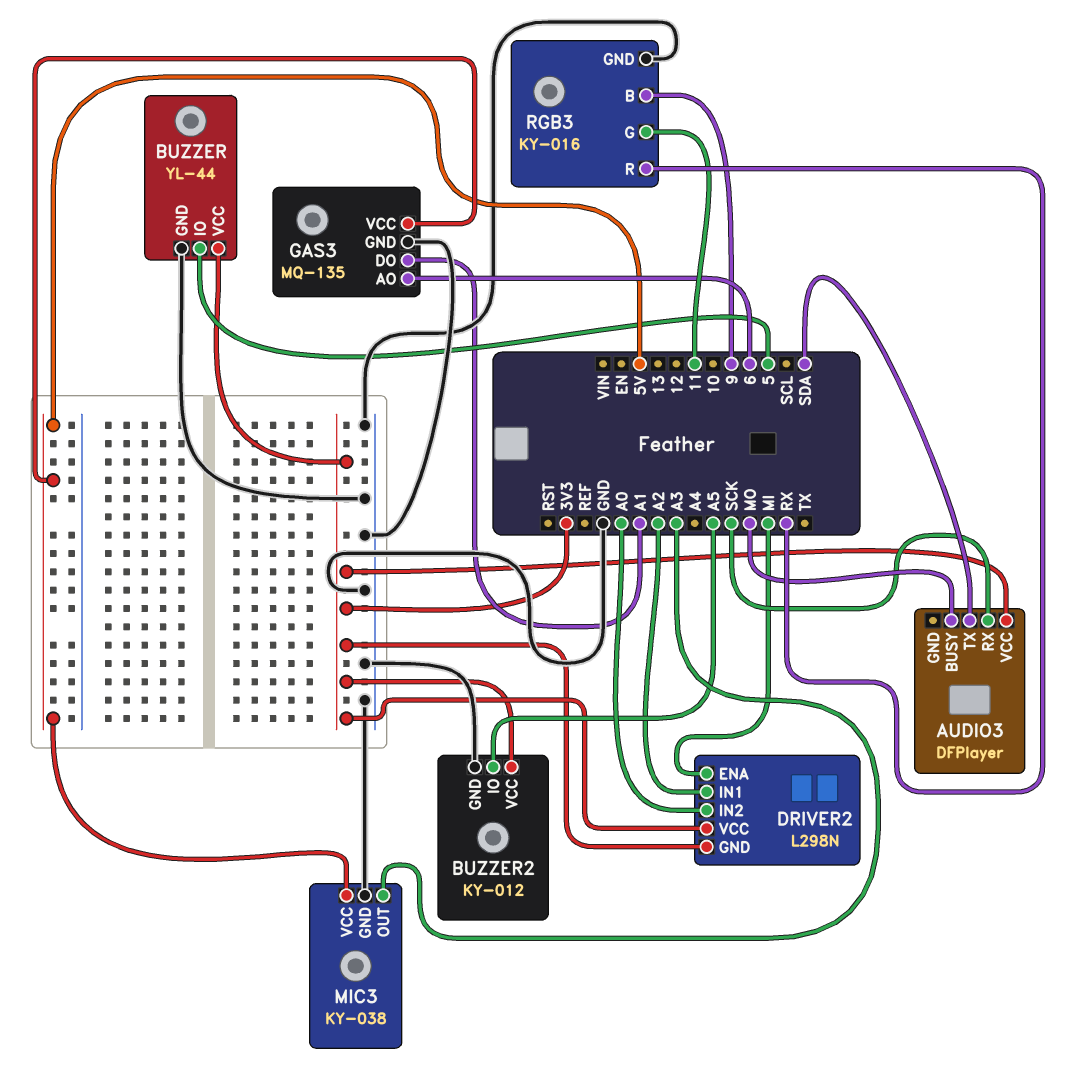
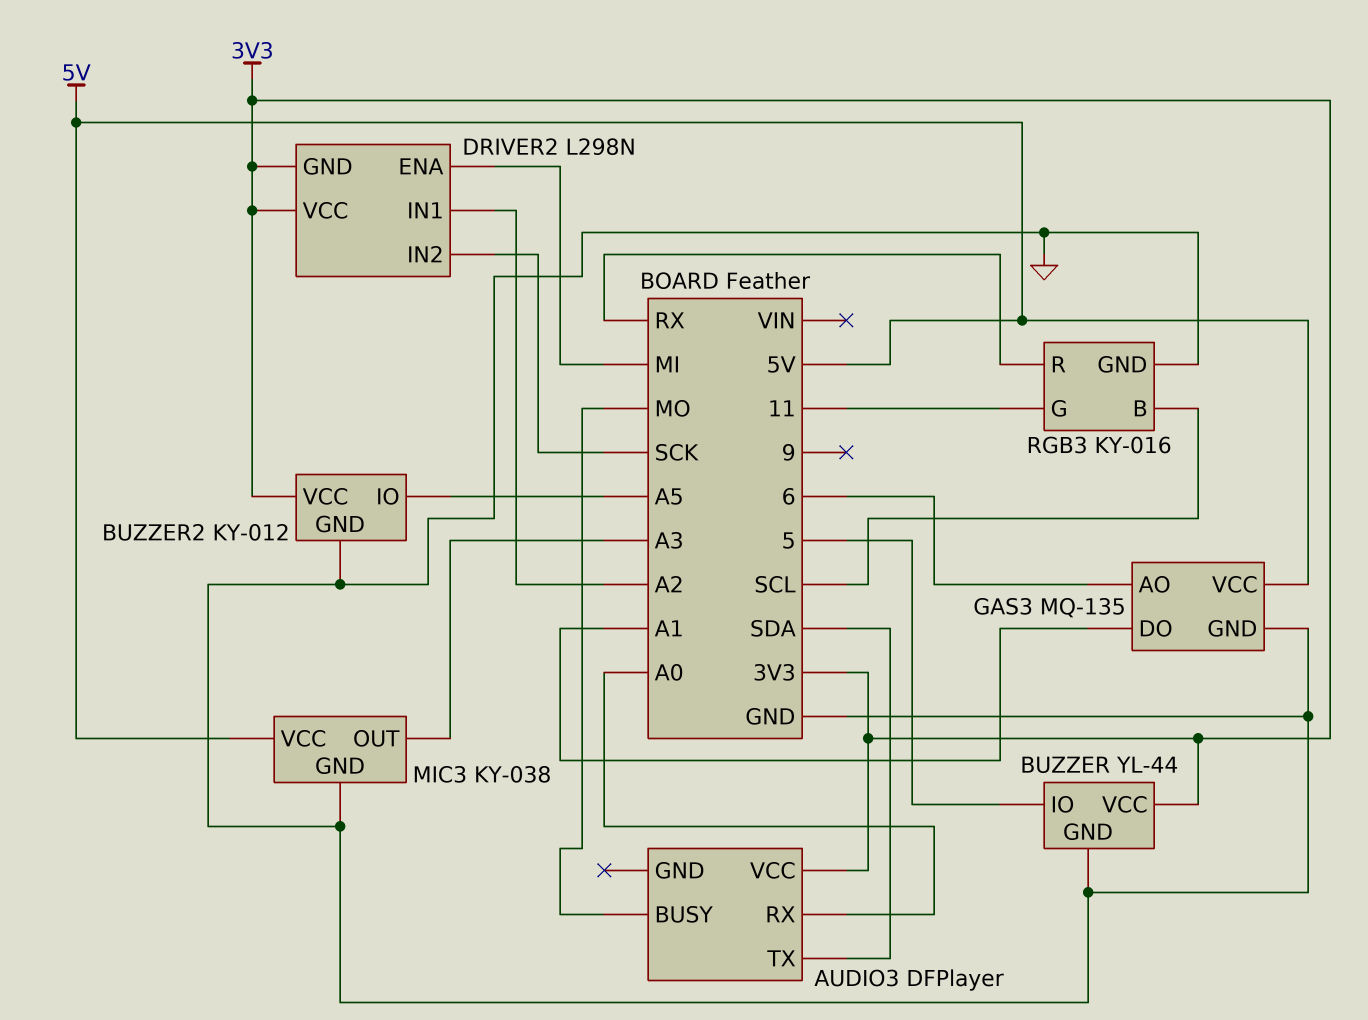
AUDIO3 pin RX: SCK -> A0
DRIVER2 pin IN2: A0 -> SCK
RGB3 pin B: 9 -> SCL

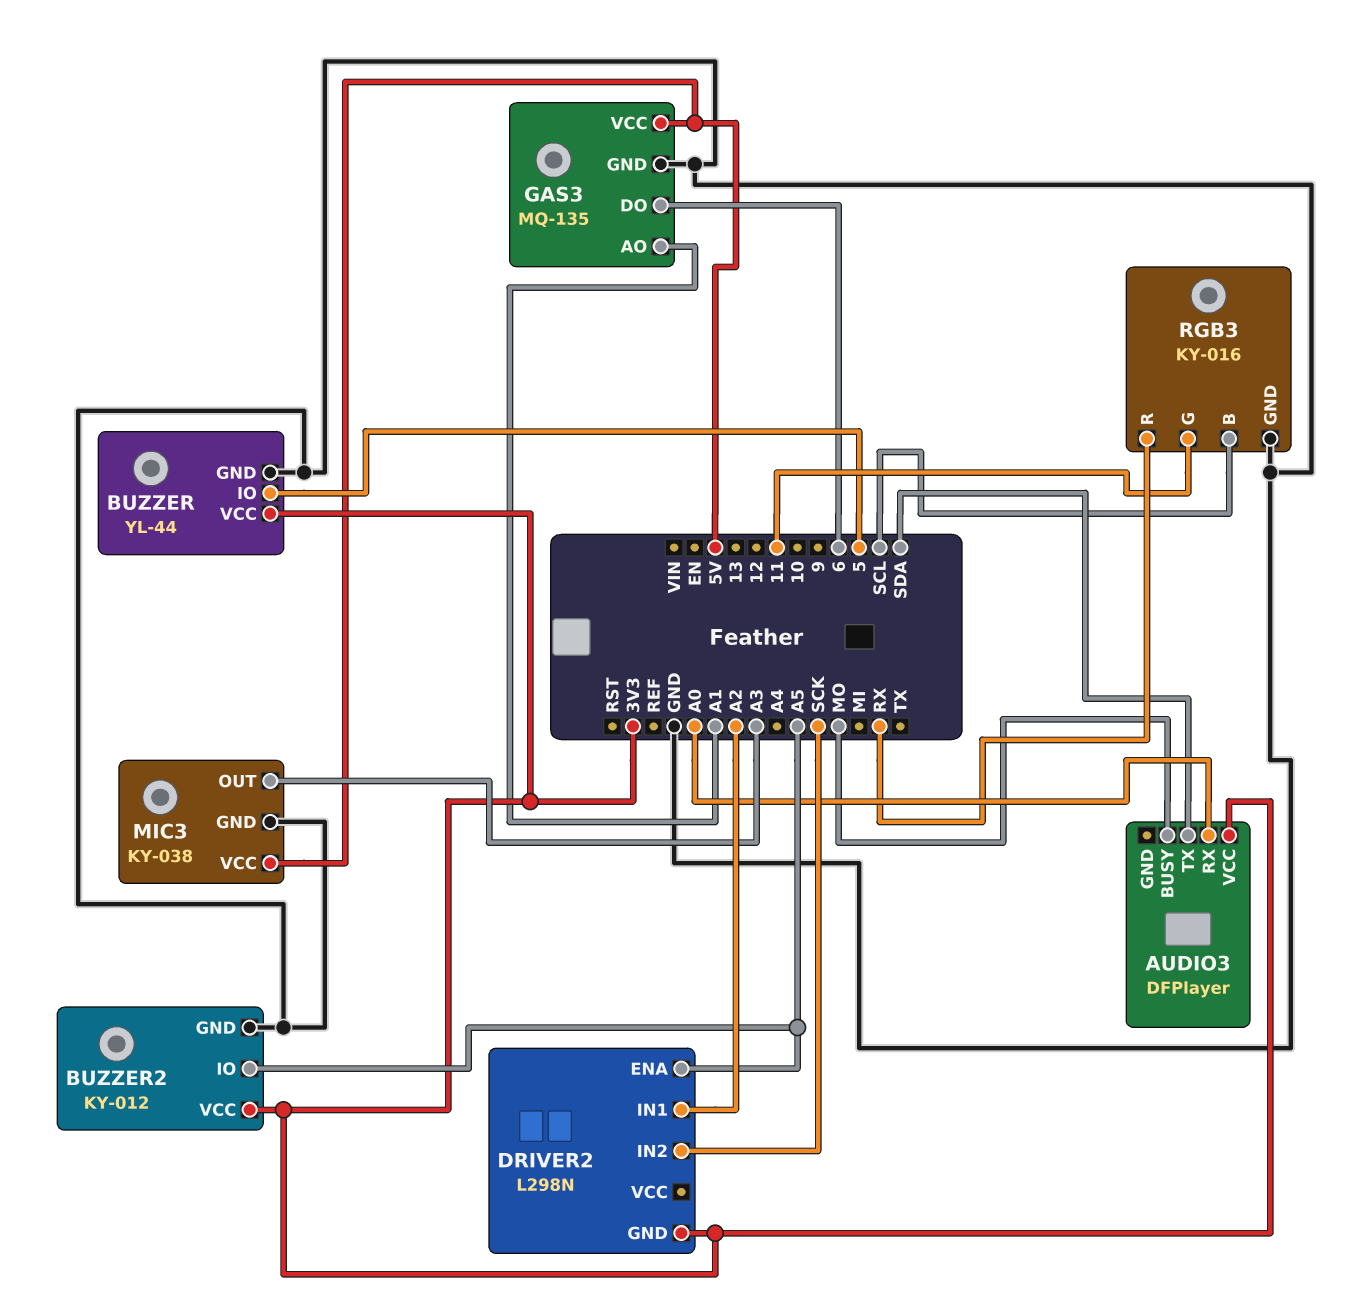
DRIVER2 pin ENA: MI -> A5
DRIVER2 pin VCC: 3V3 -> none
GAS3 pin AO: 6 -> A1
GAS3 pin DO: A1 -> 6

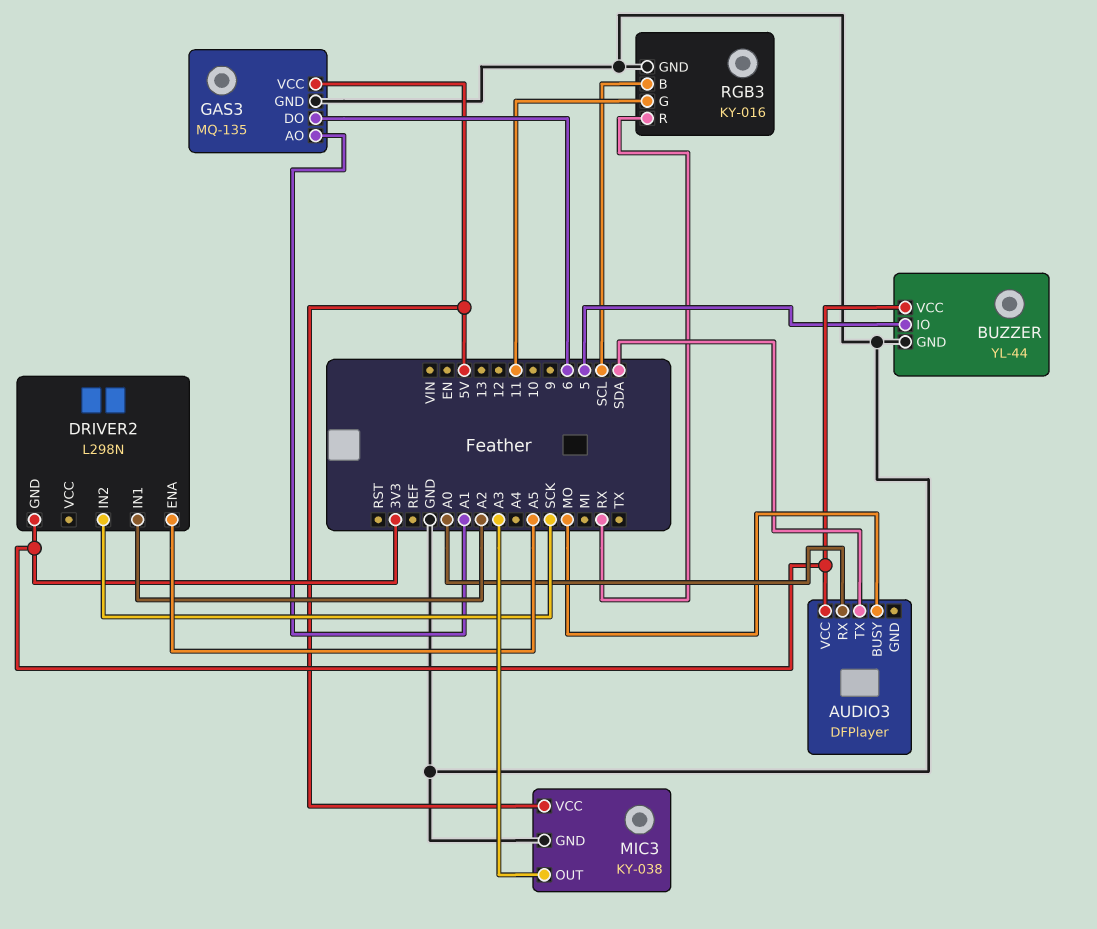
BUZZER2: KY-012 -> none
BUZZER2 pin GND: GND -> none
BUZZER2 pin IO: A5 -> none
BUZZER2 pin VCC: 3V3 -> none

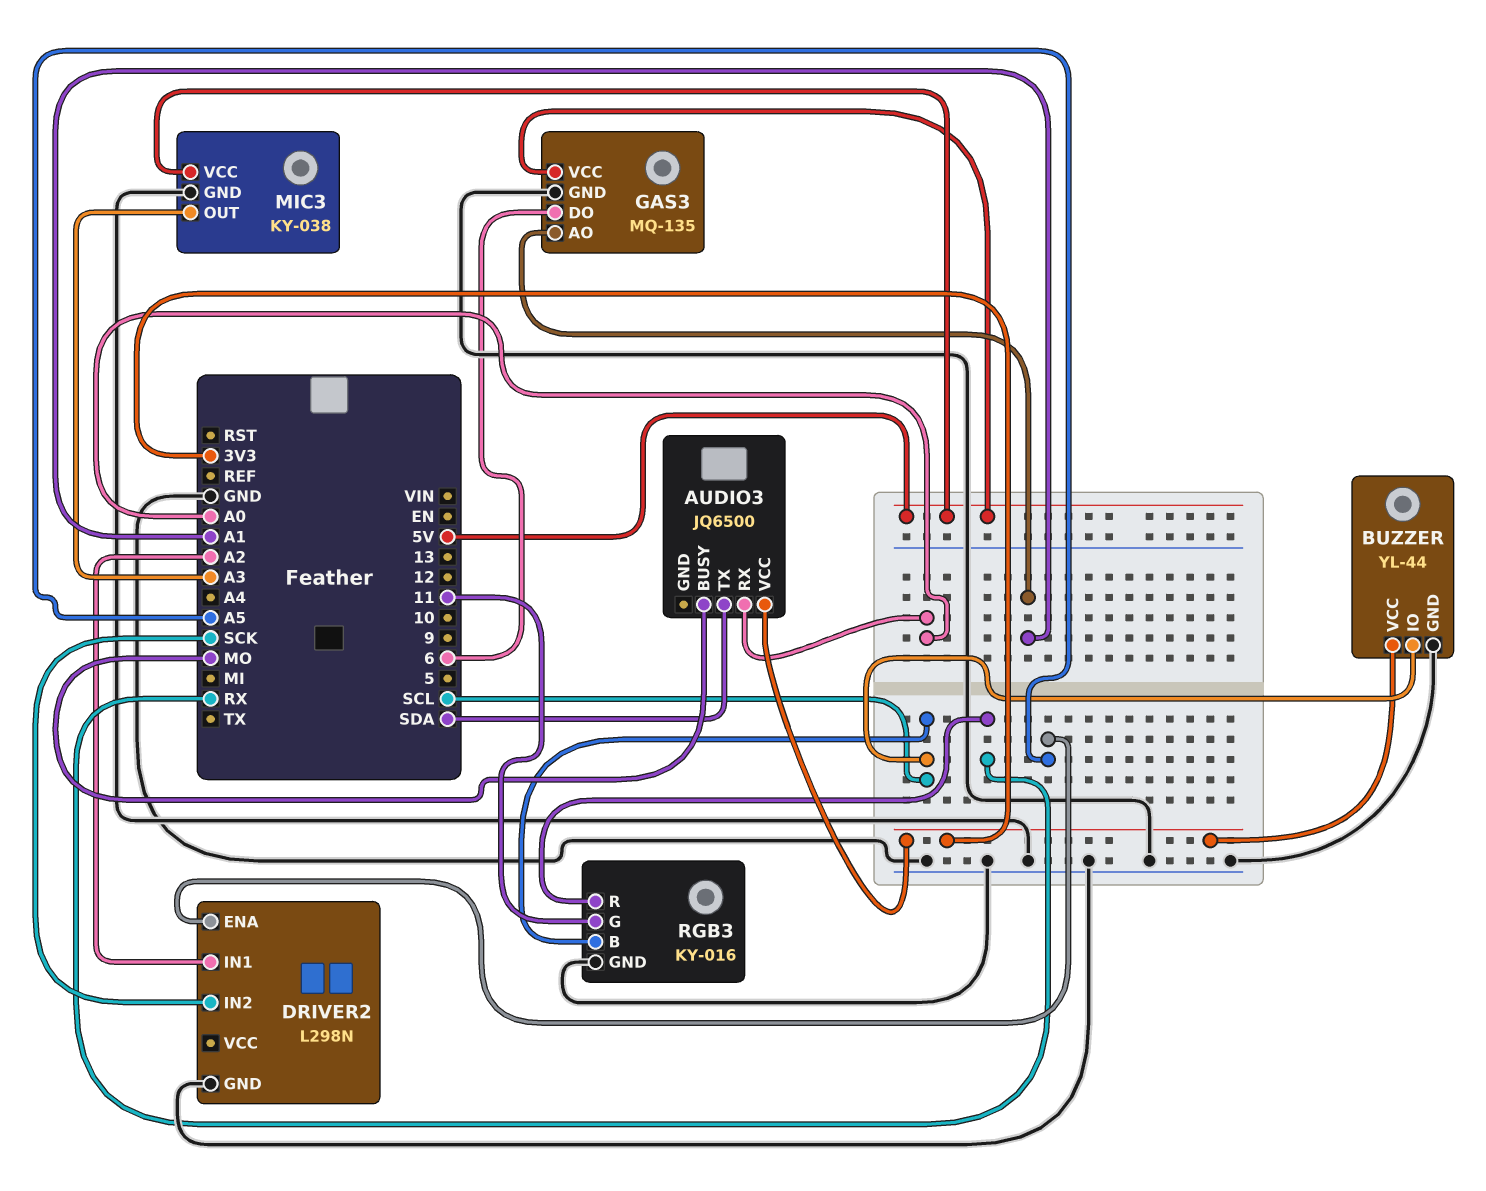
AUDIO3: DFPlayer -> JQ6500
BUZZER pin IO: 5 -> SCL
DRIVER2 pin GND: 3V3 -> GND

